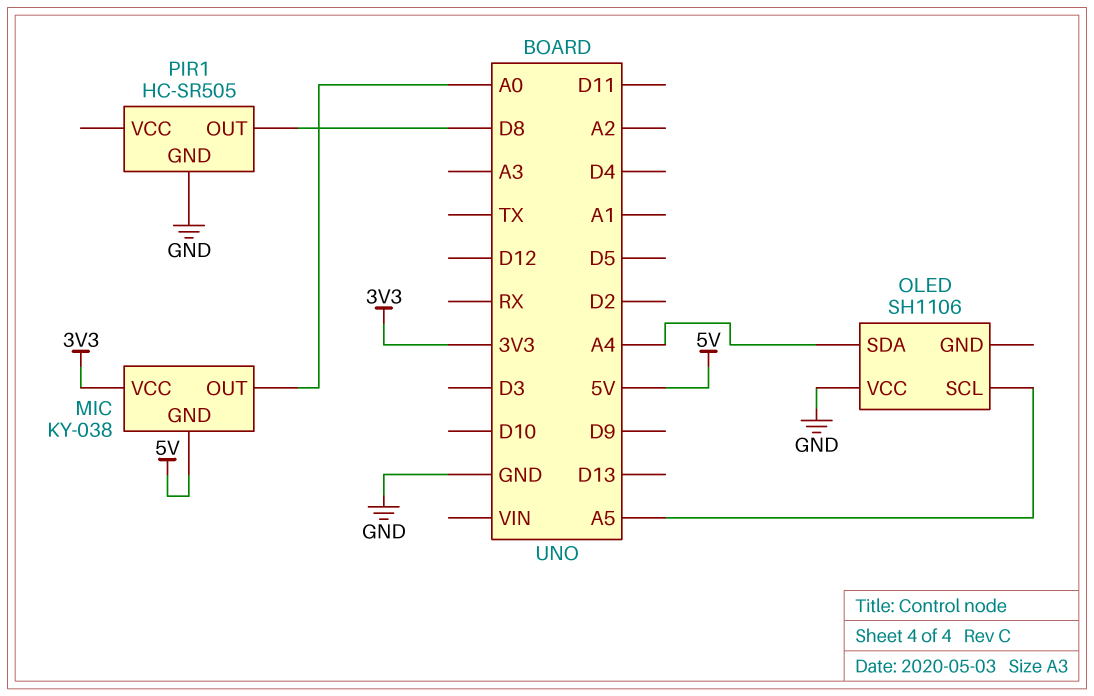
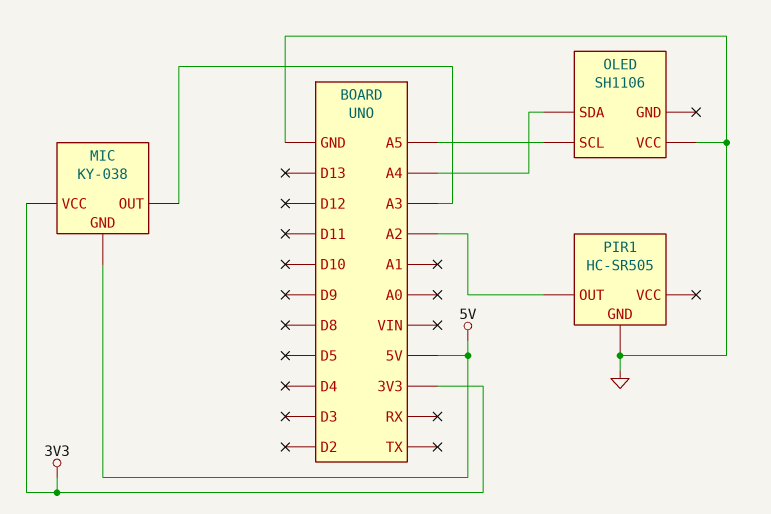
MIC pin OUT: A0 -> A3
PIR1 pin OUT: D8 -> A2

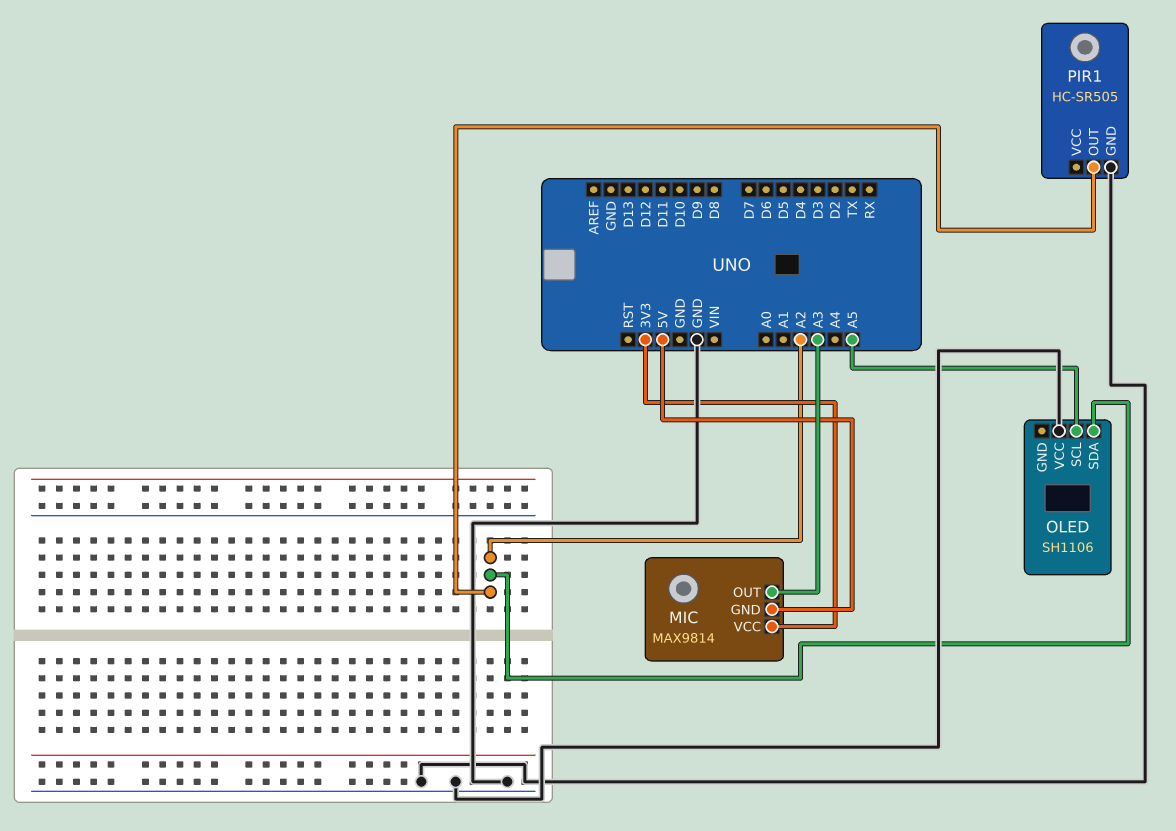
MIC: KY-038 -> MAX9814
OLED pin SDA: A4 -> A2

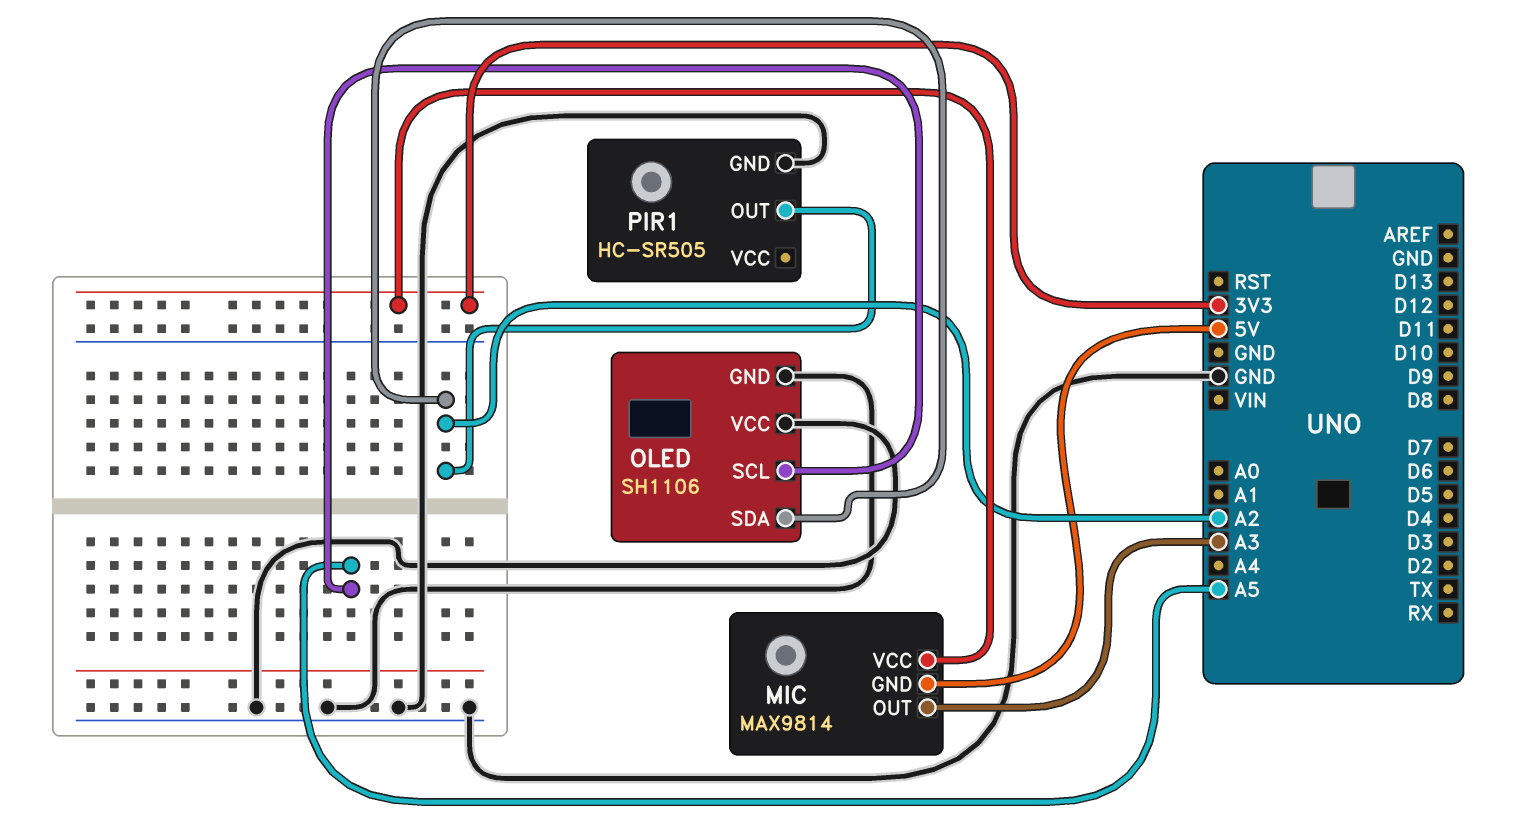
OLED pin GND: none -> GND

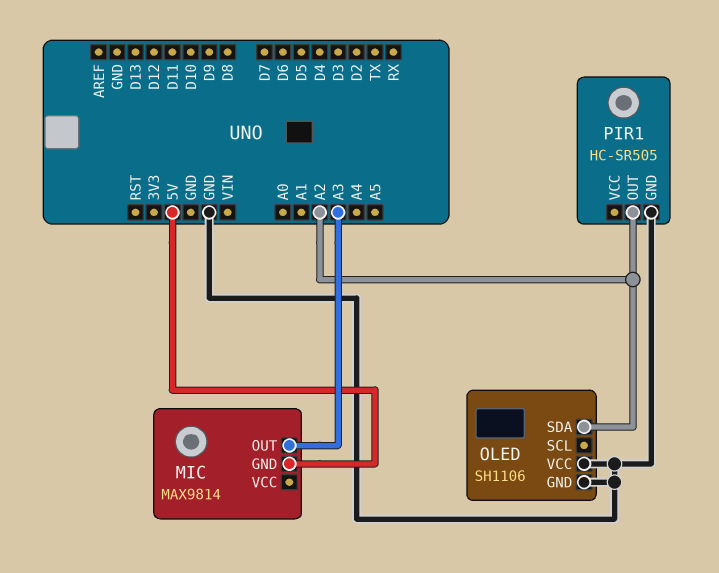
MIC pin VCC: 3V3 -> none
OLED pin SCL: A5 -> none

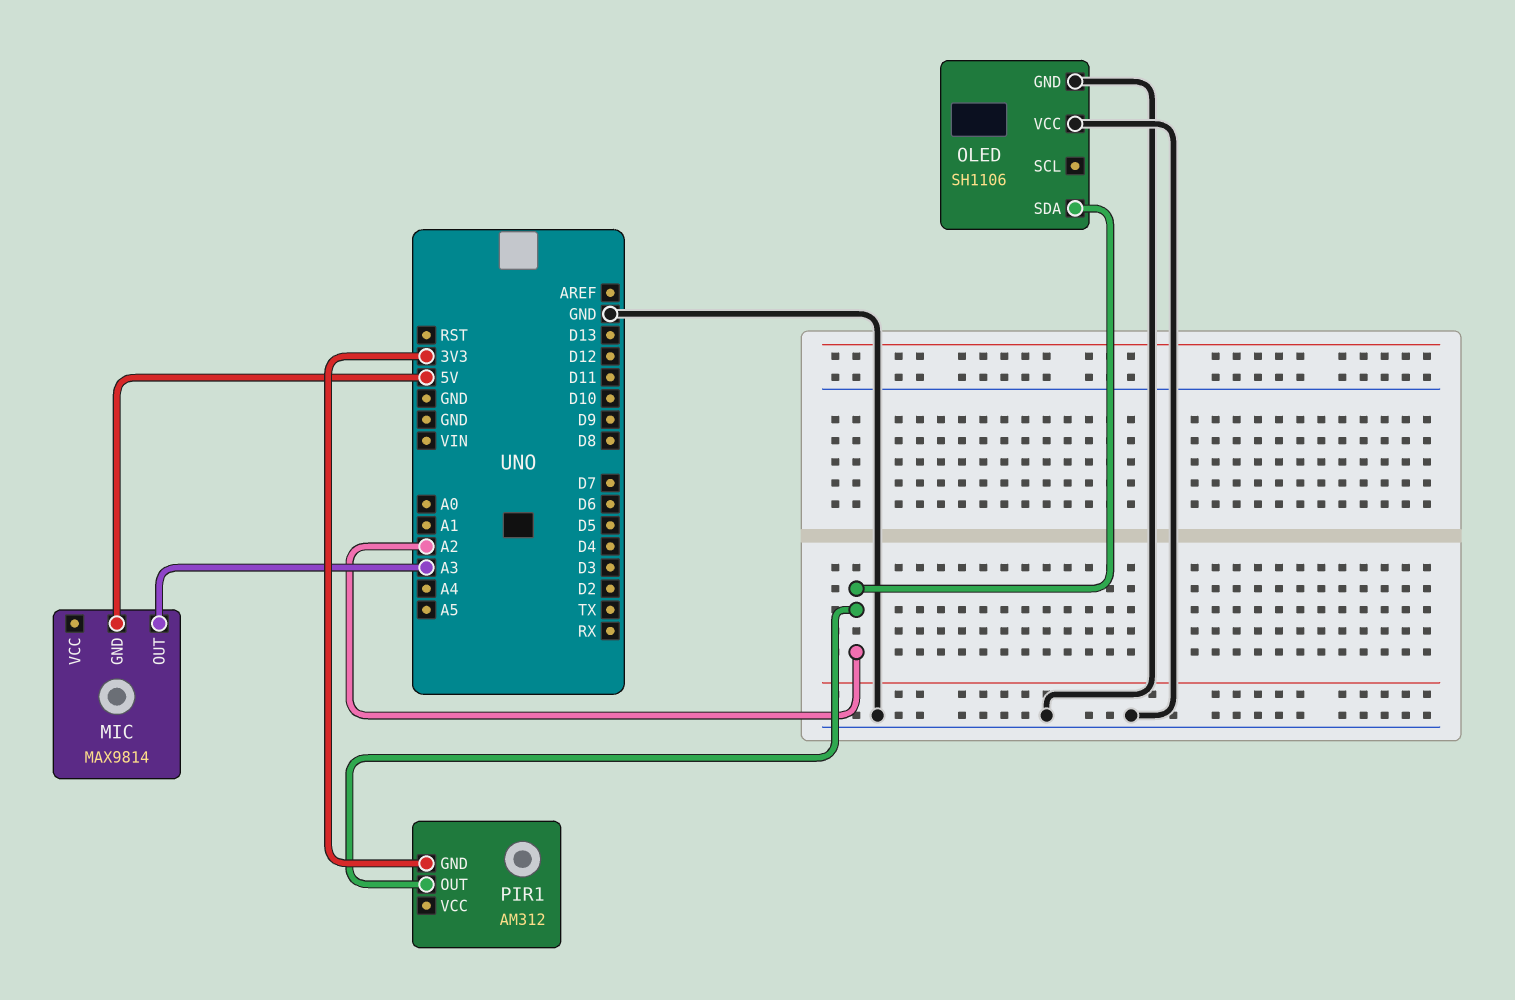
PIR1: HC-SR505 -> AM312
PIR1 pin GND: GND -> 3V3

